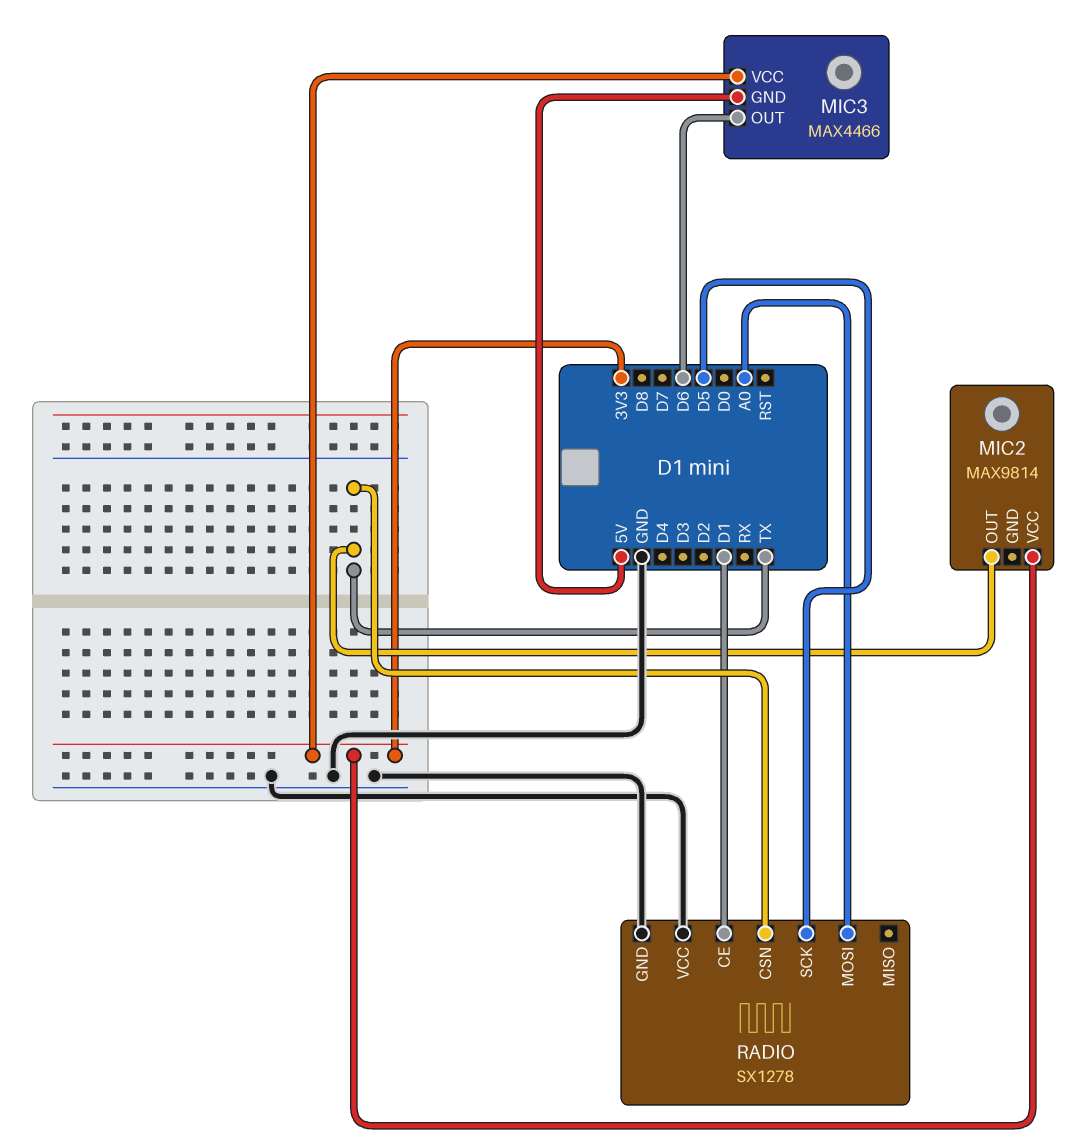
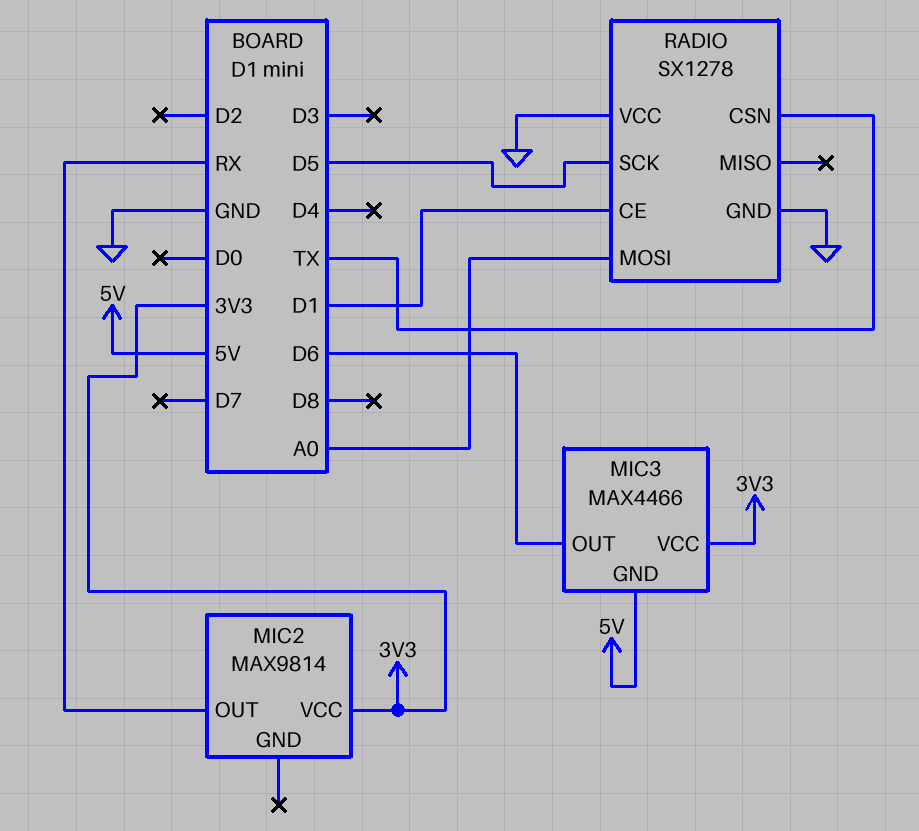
MIC2 pin OUT: TX -> RX

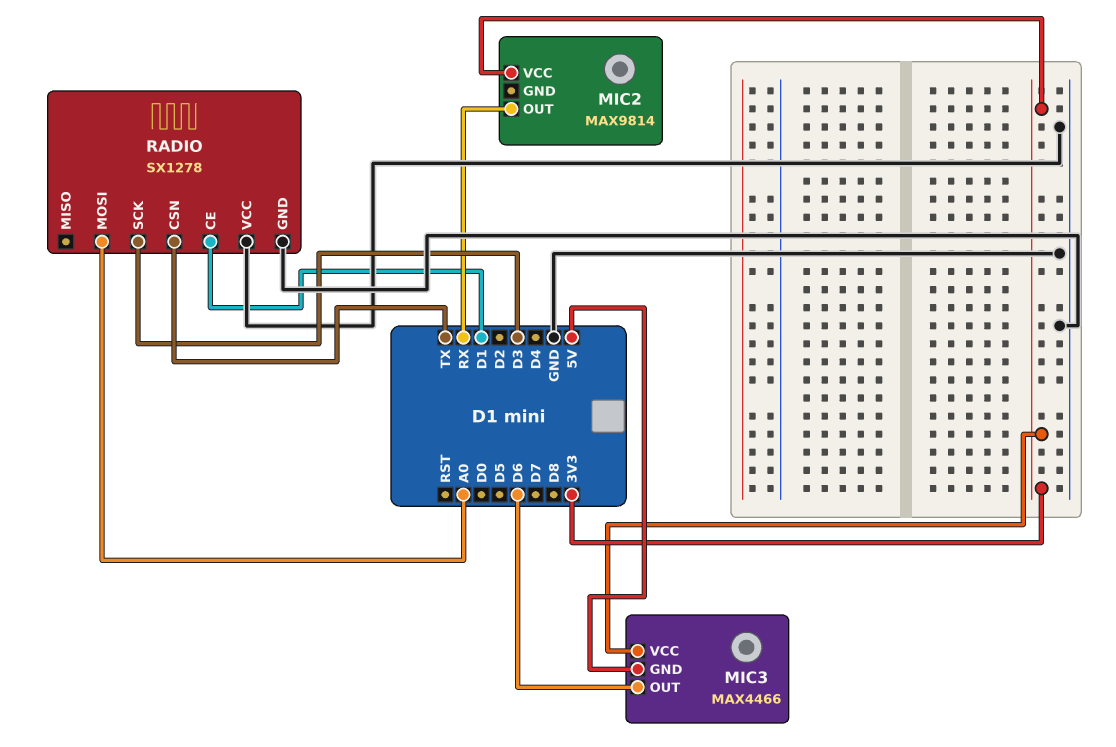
RADIO pin SCK: D5 -> D3

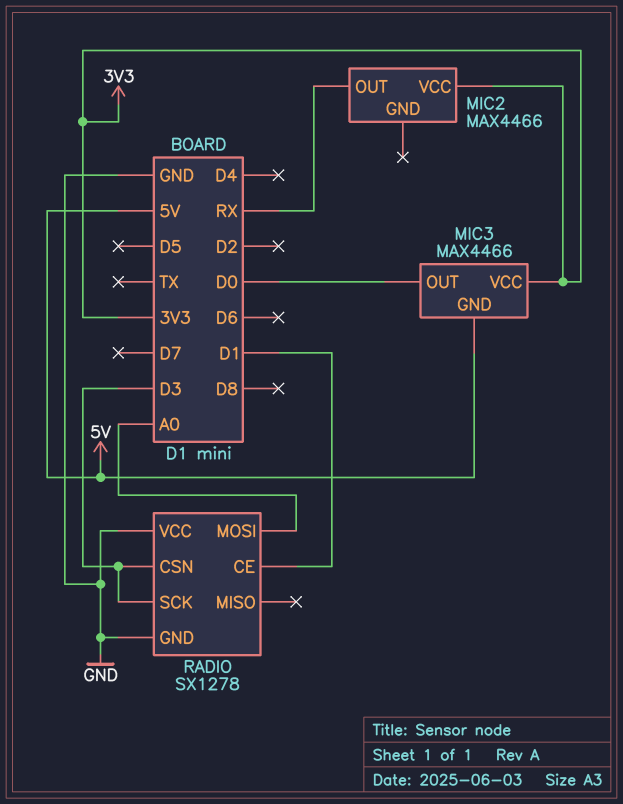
MIC2: MAX9814 -> MAX4466
MIC3 pin OUT: D6 -> D0
RADIO pin CSN: TX -> D3

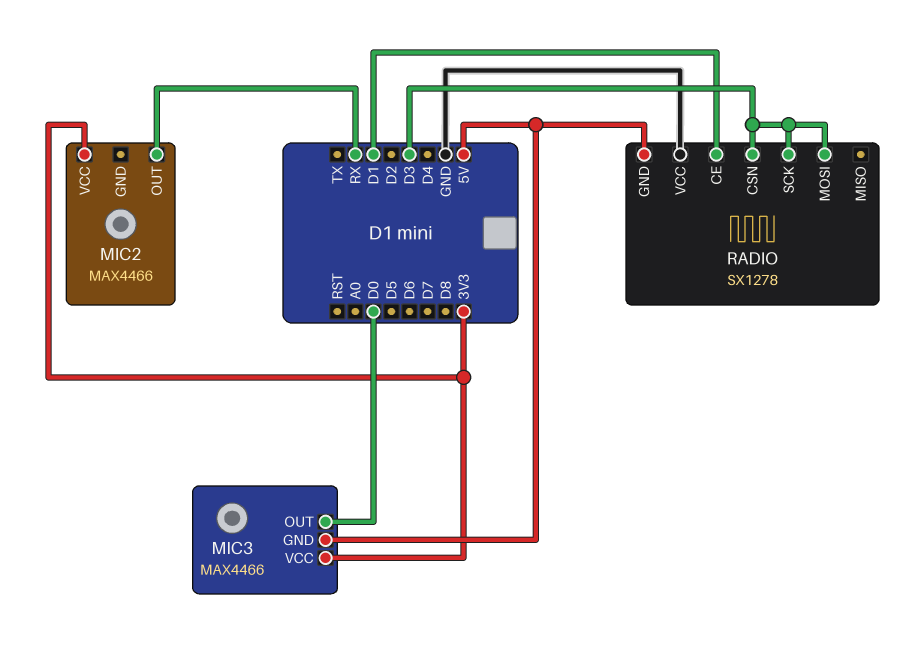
RADIO pin GND: GND -> 5V
RADIO pin MOSI: A0 -> D3

